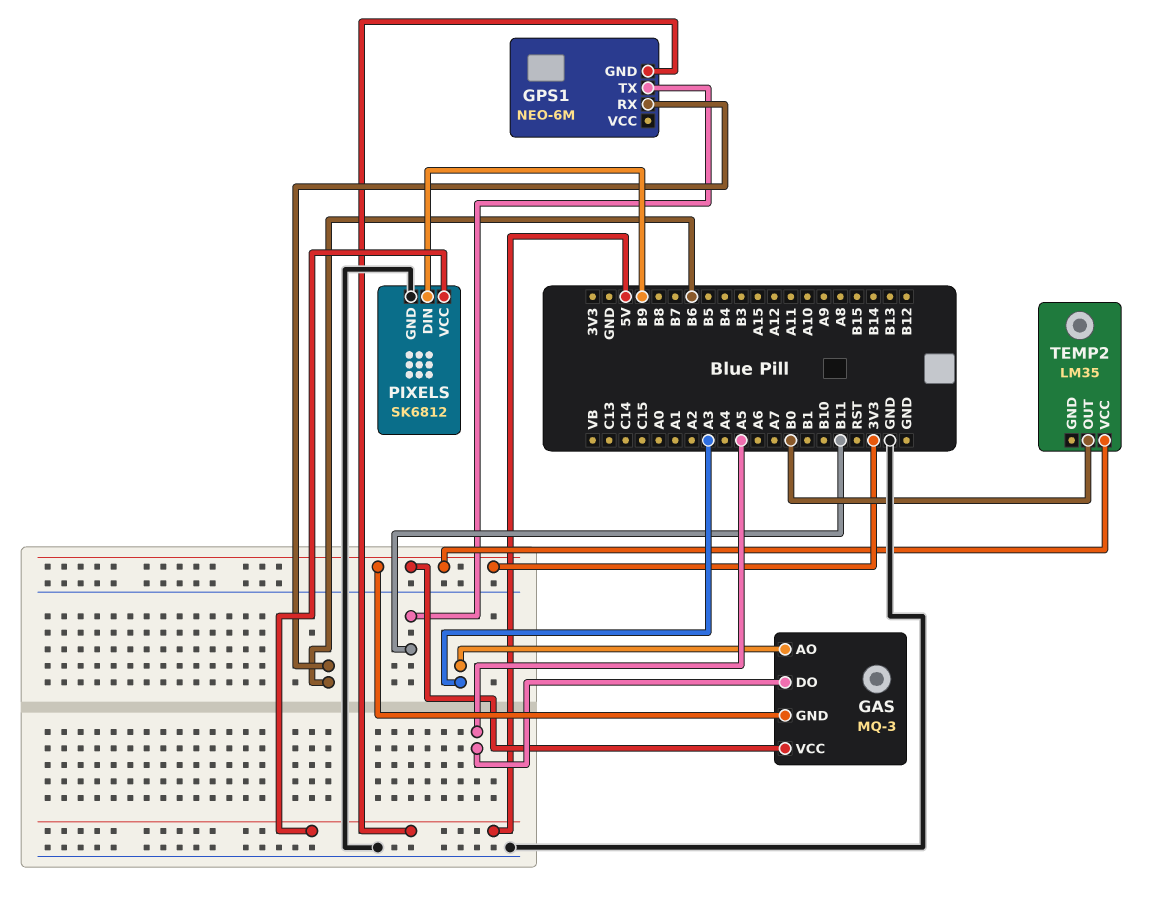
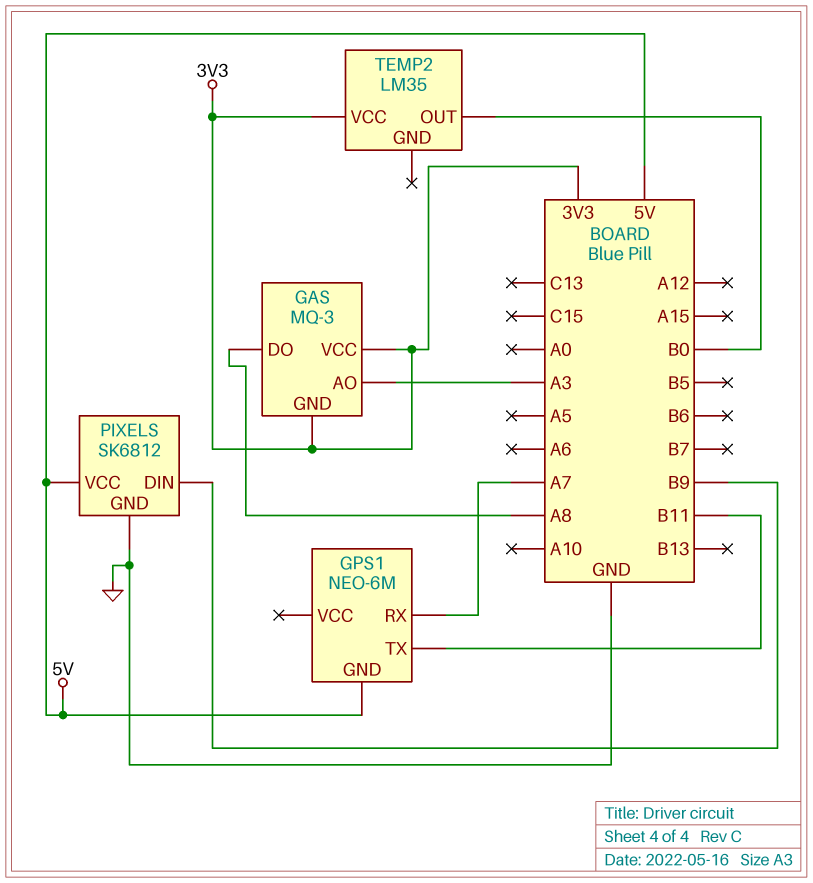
GAS pin DO: A5 -> A8
GPS1 pin RX: B6 -> A7

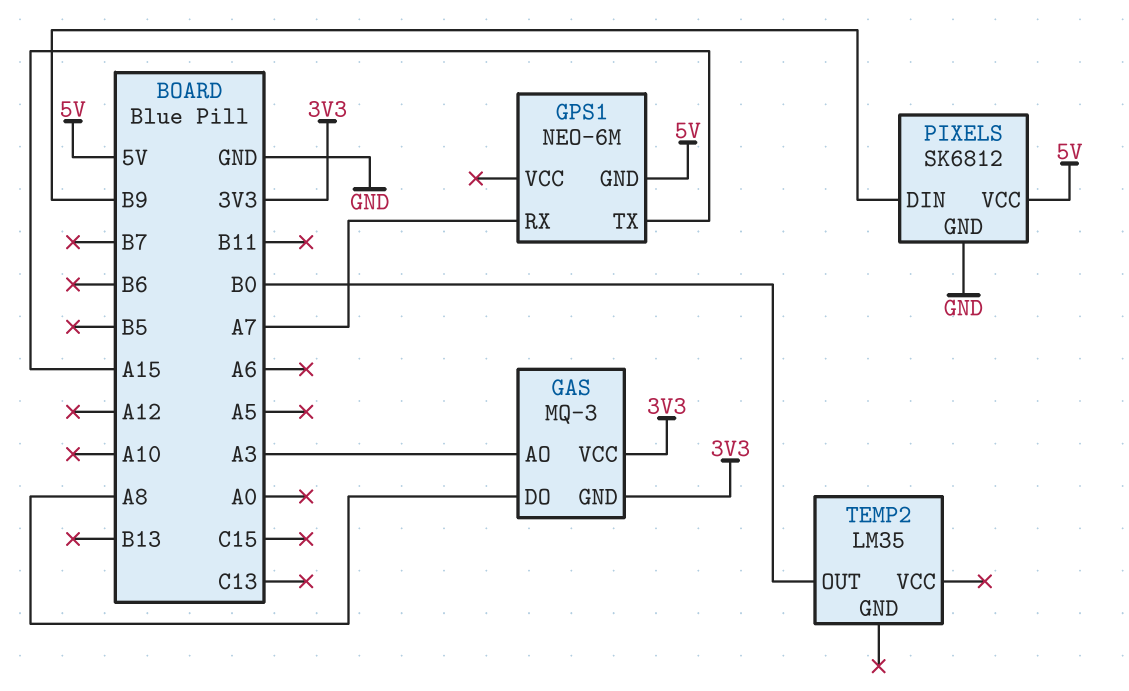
GPS1 pin TX: B11 -> A15
TEMP2 pin VCC: 3V3 -> none

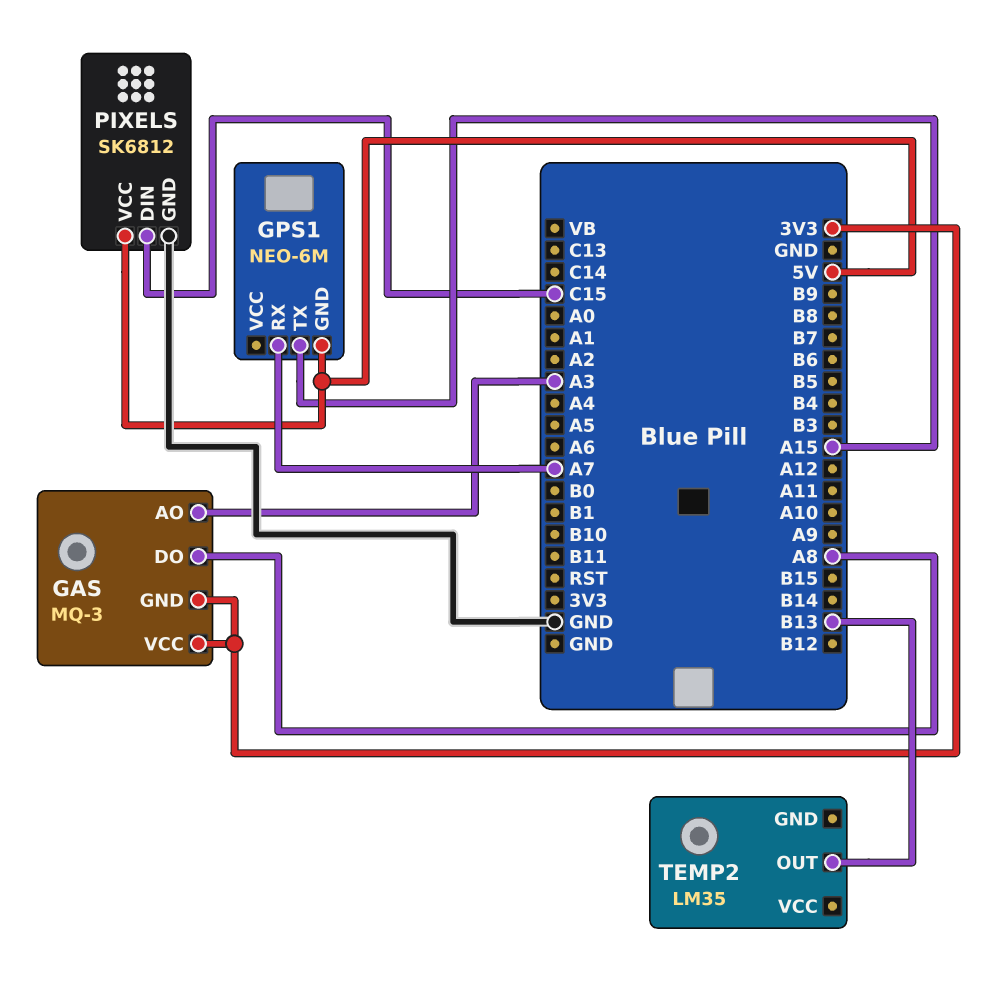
PIXELS pin DIN: B9 -> C15
TEMP2 pin OUT: B0 -> B13

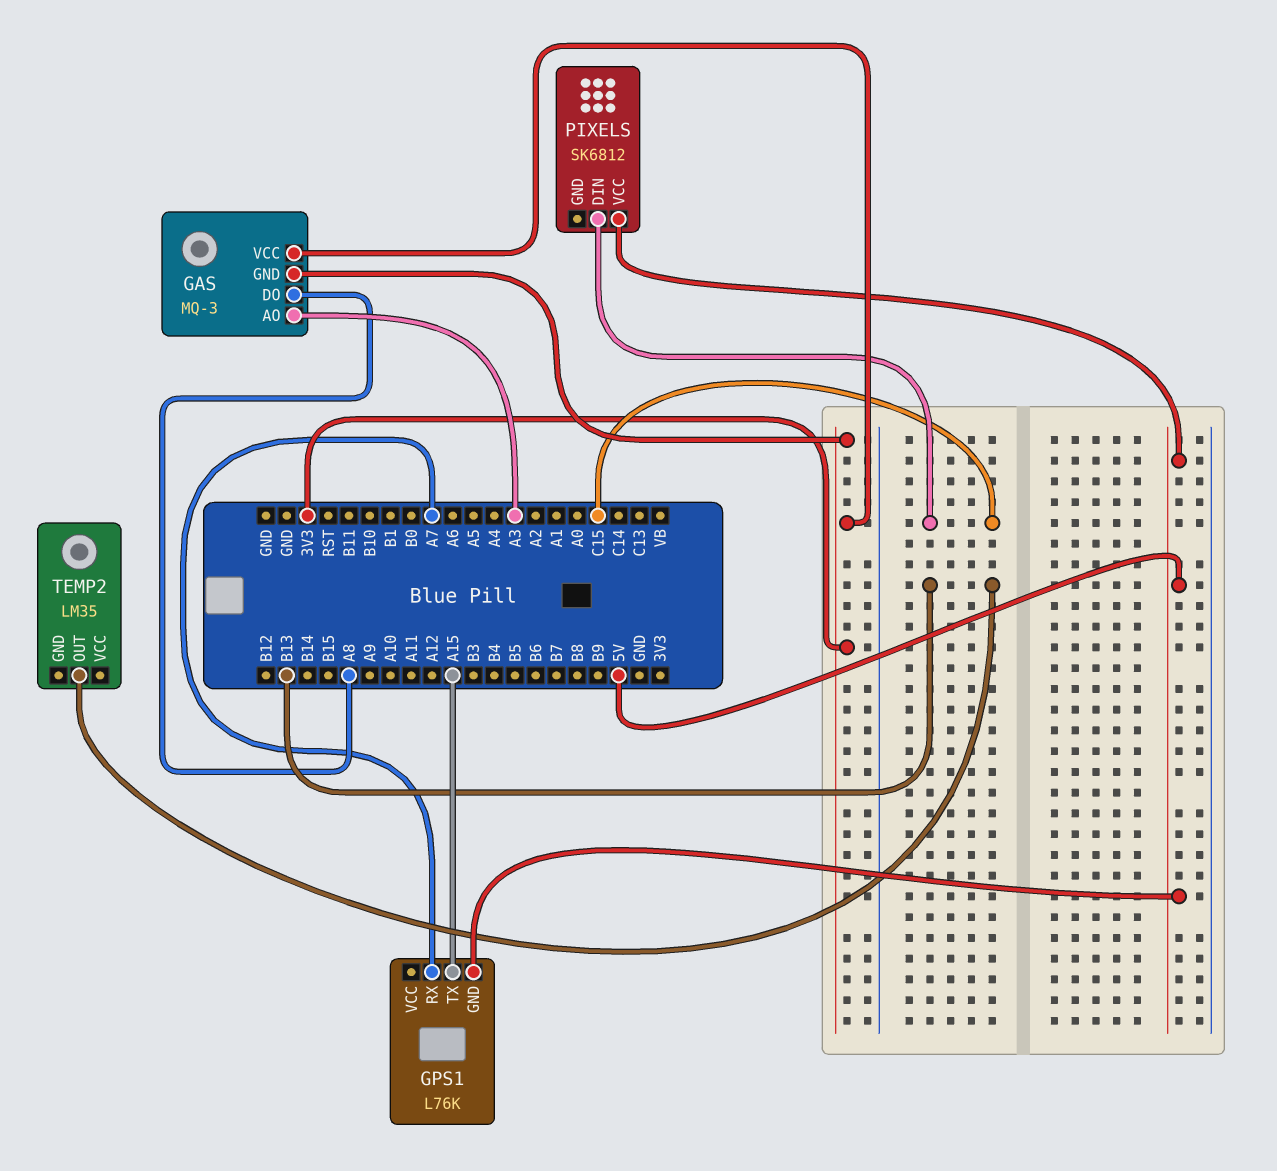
GPS1: NEO-6M -> L76K
PIXELS pin GND: GND -> none

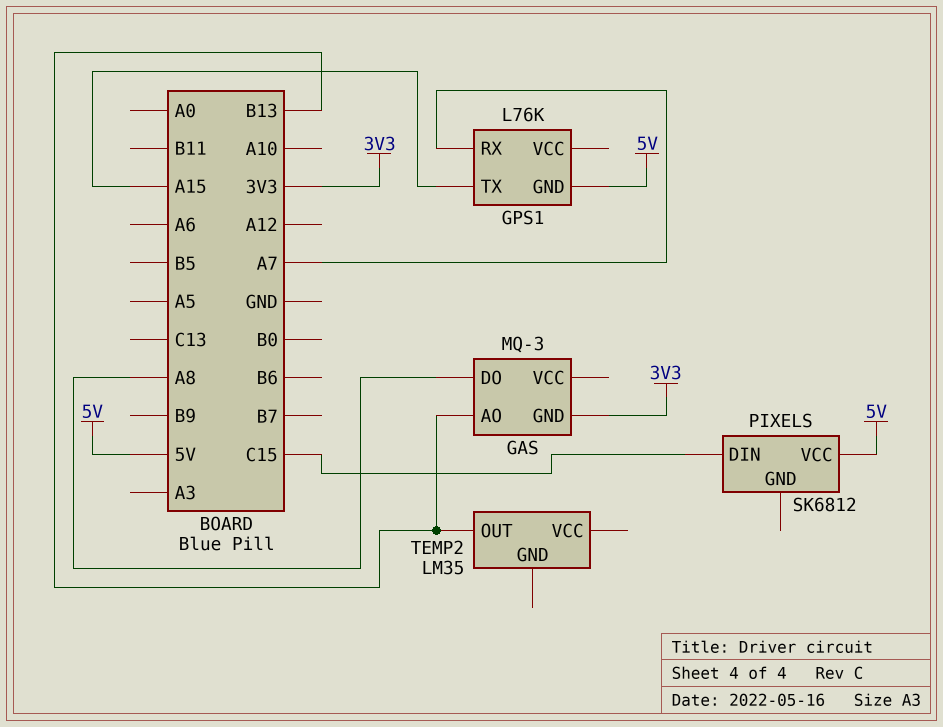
GAS pin AO: A3 -> B13
GAS pin VCC: 3V3 -> none

